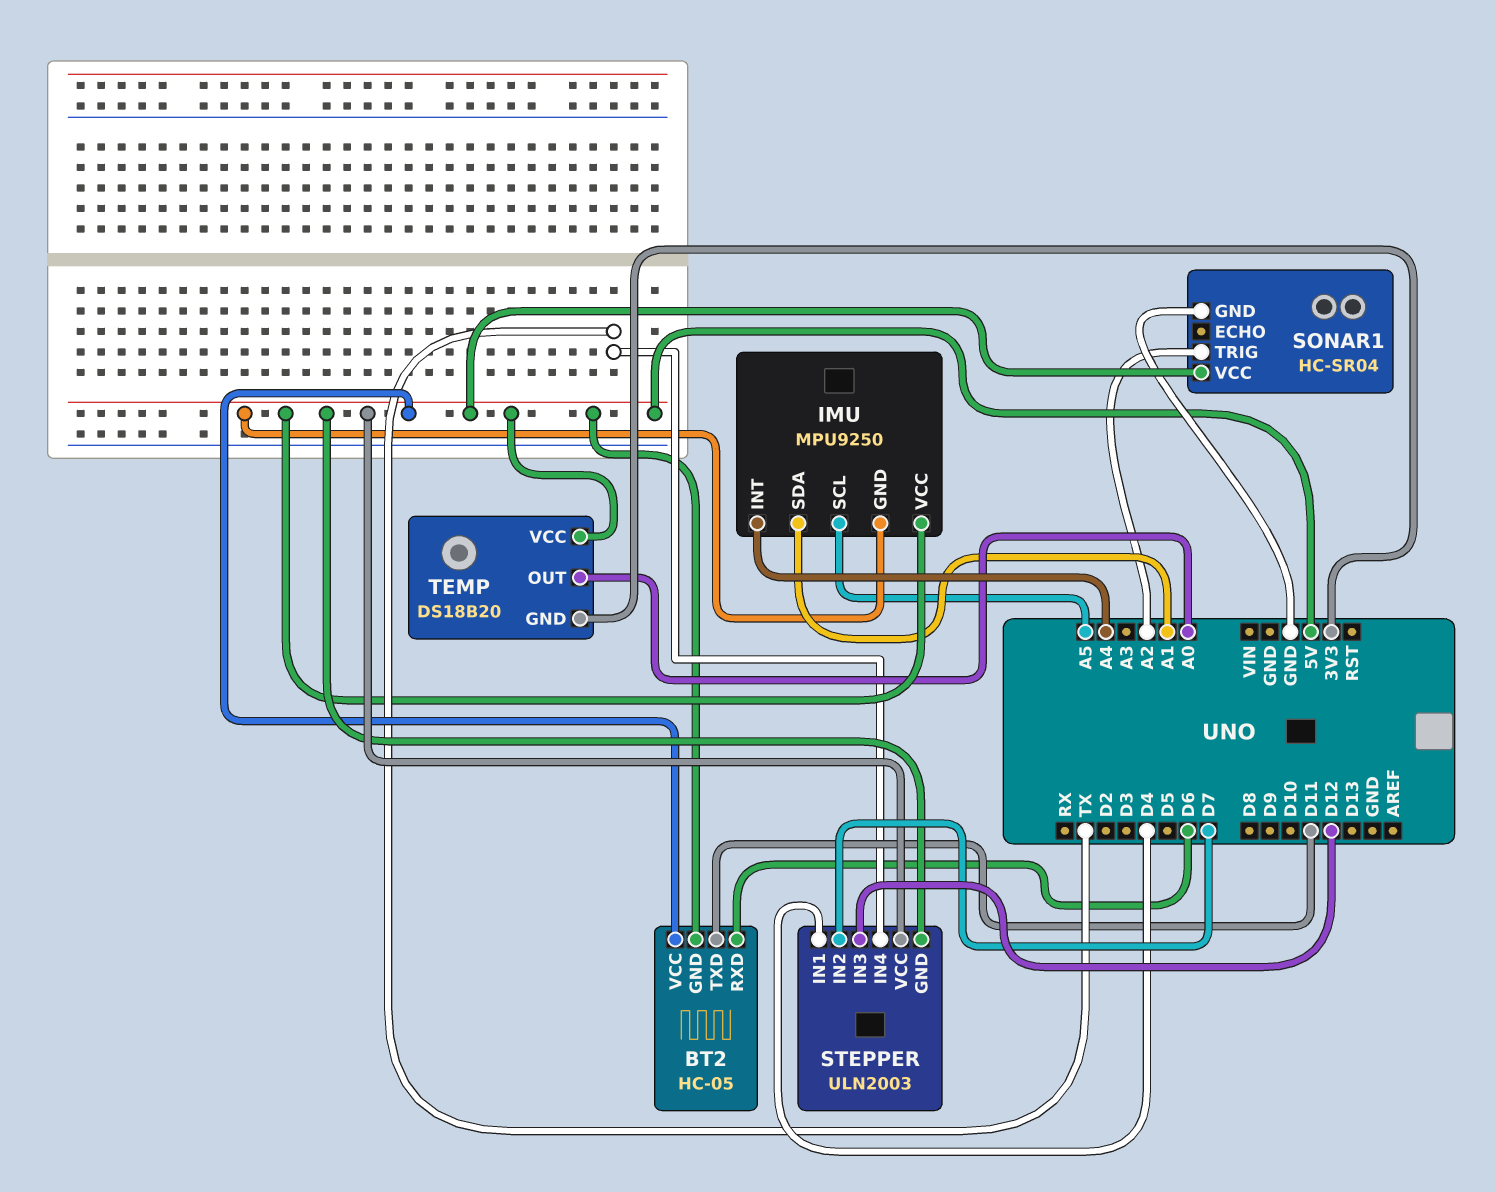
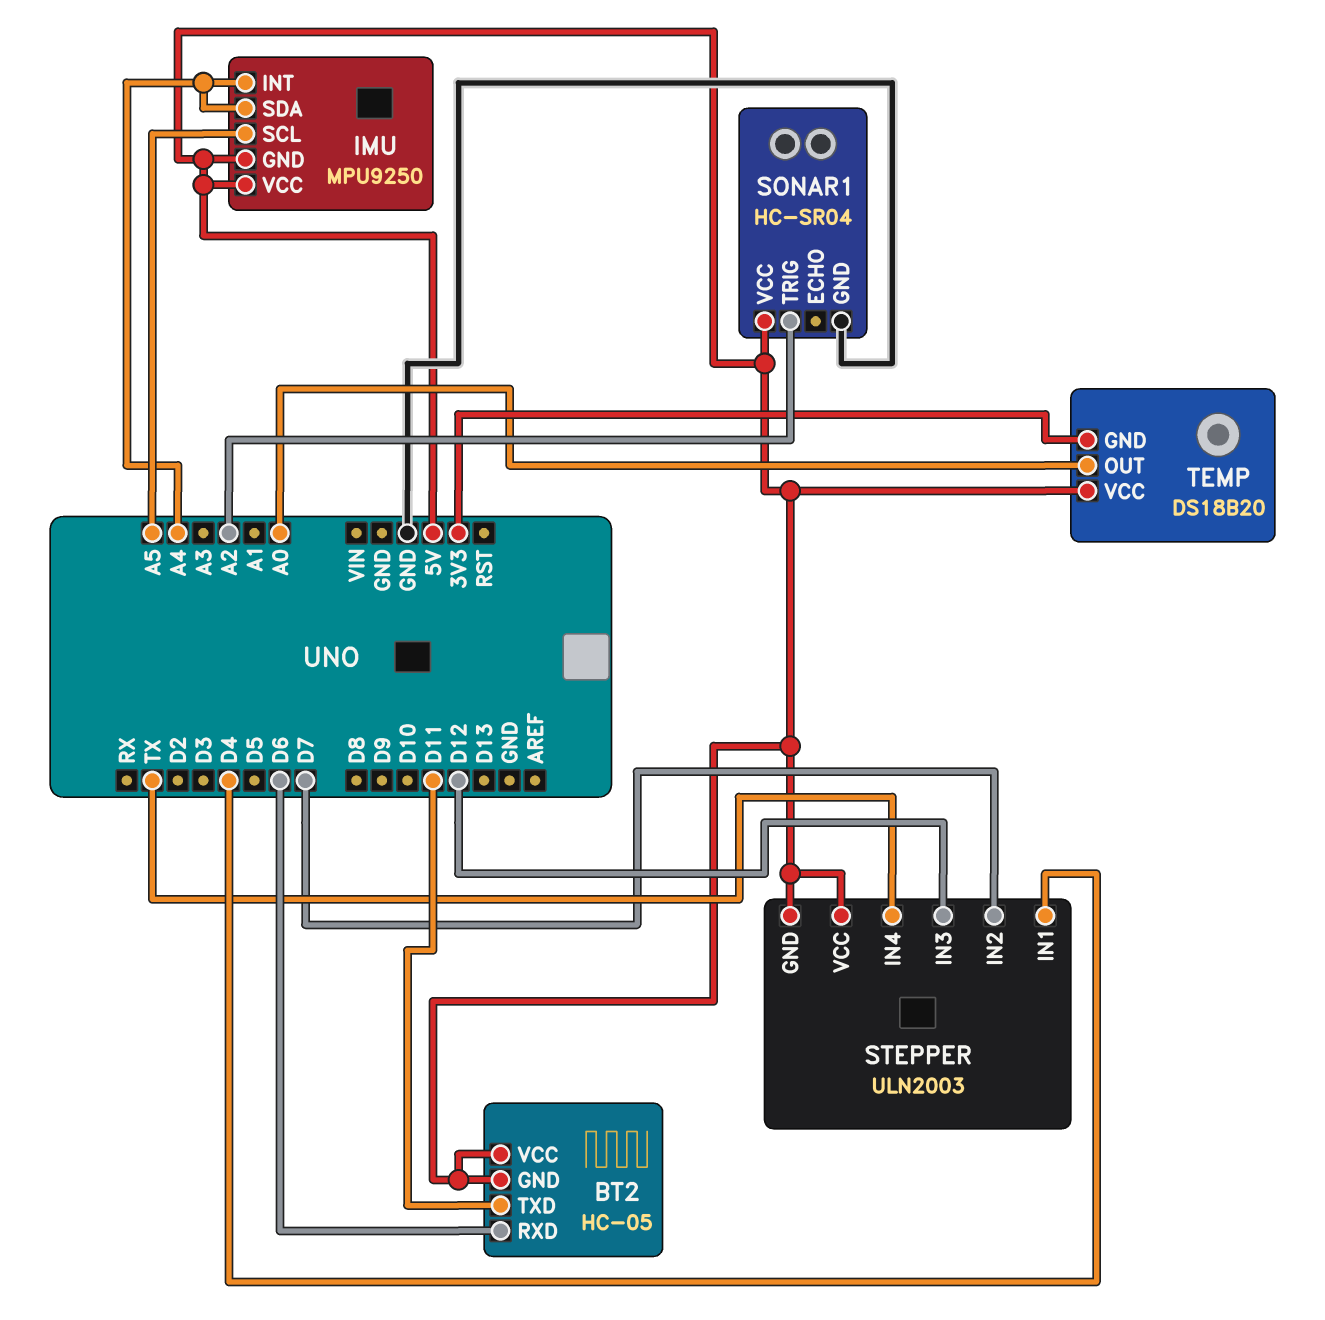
IMU pin SDA: A1 -> A4

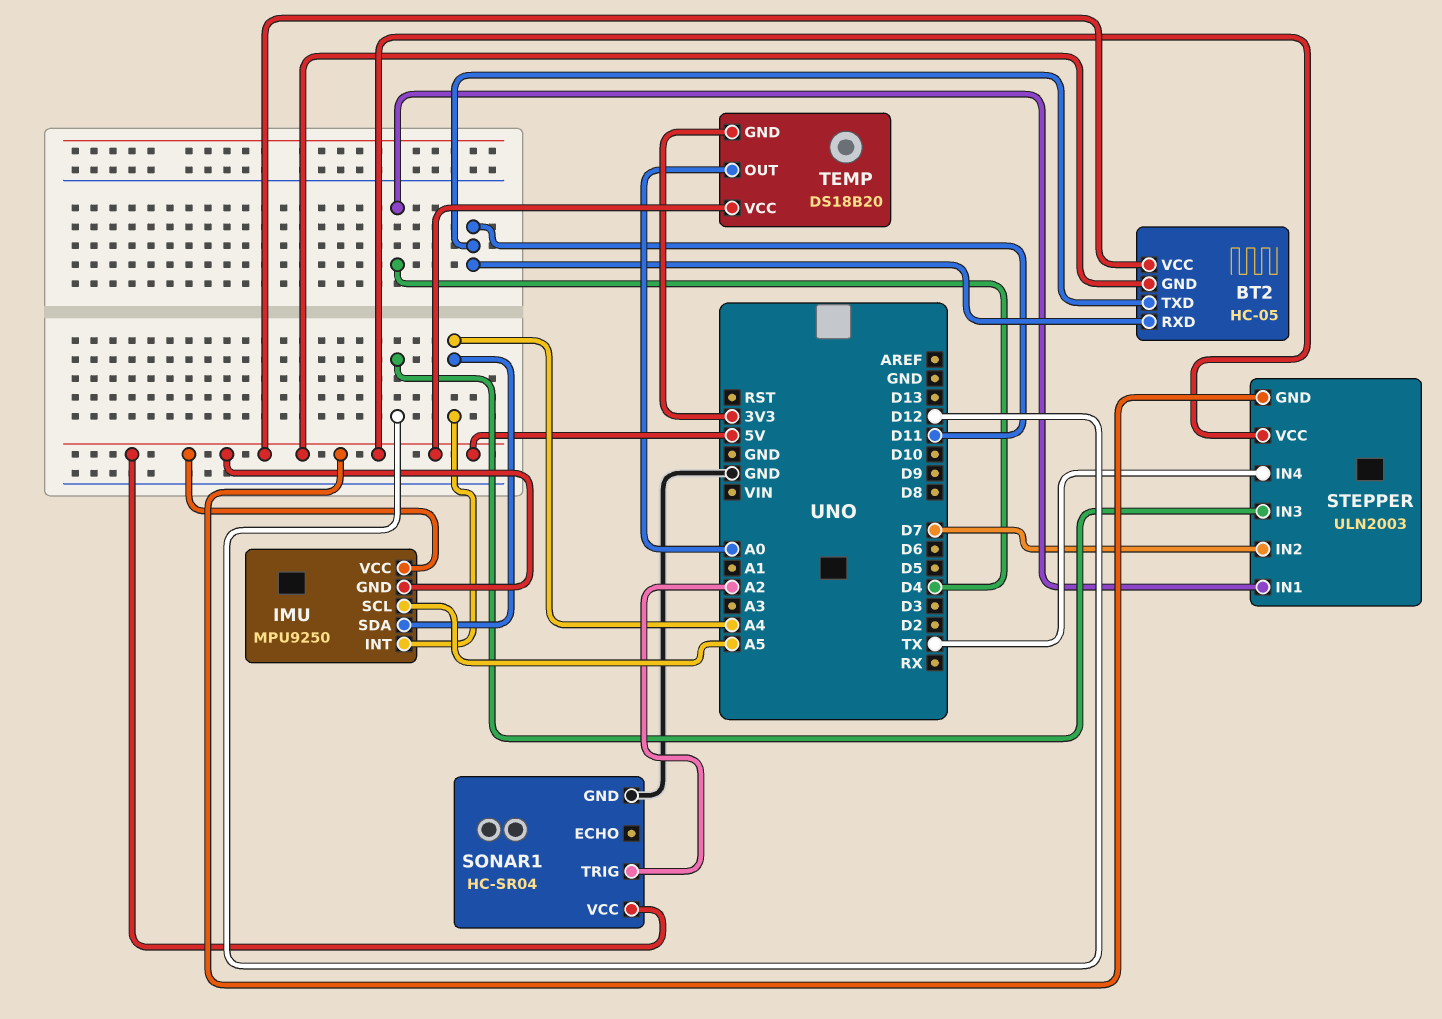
BT2 pin RXD: D6 -> D11

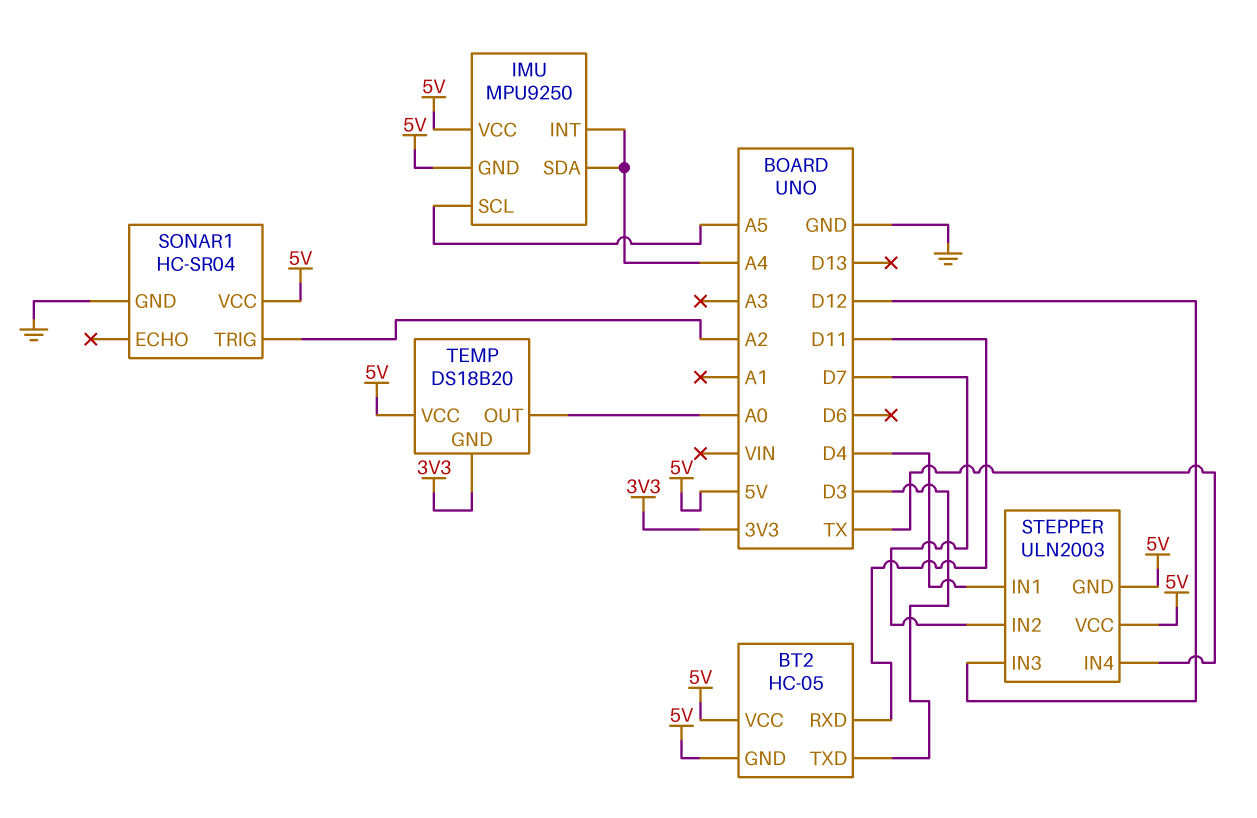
BT2 pin TXD: D11 -> D3

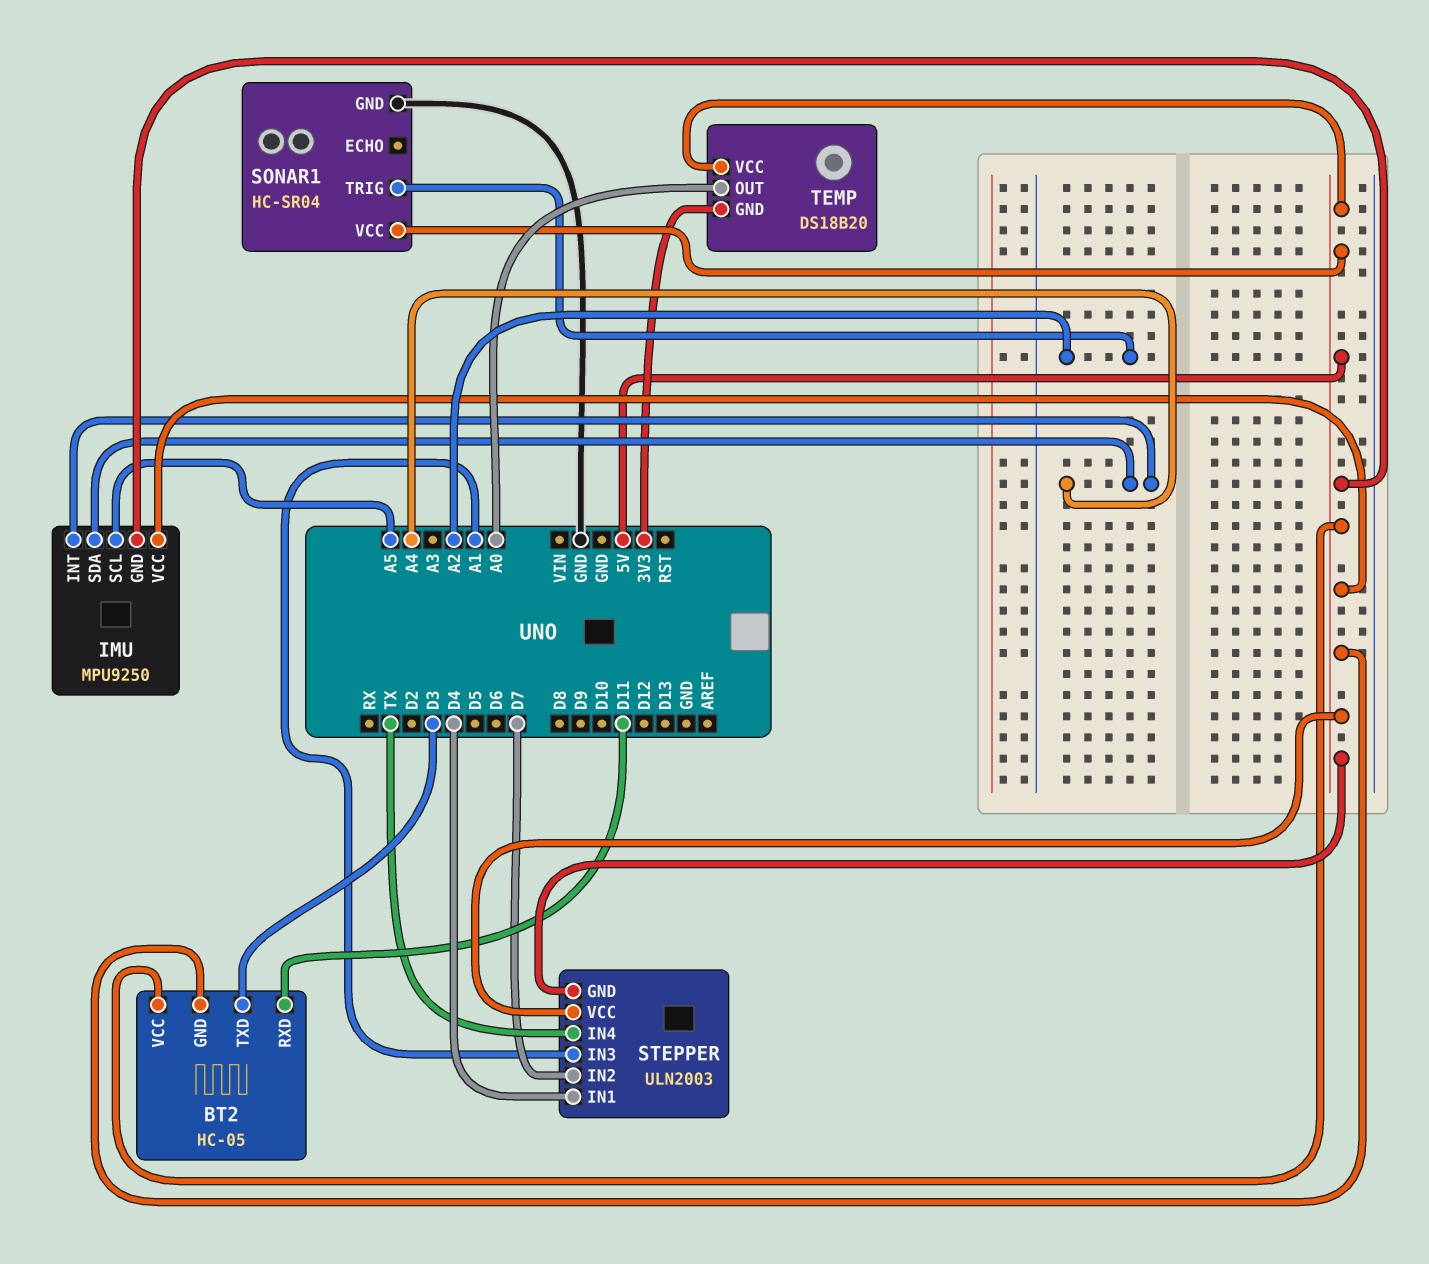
STEPPER pin IN3: D12 -> A1

